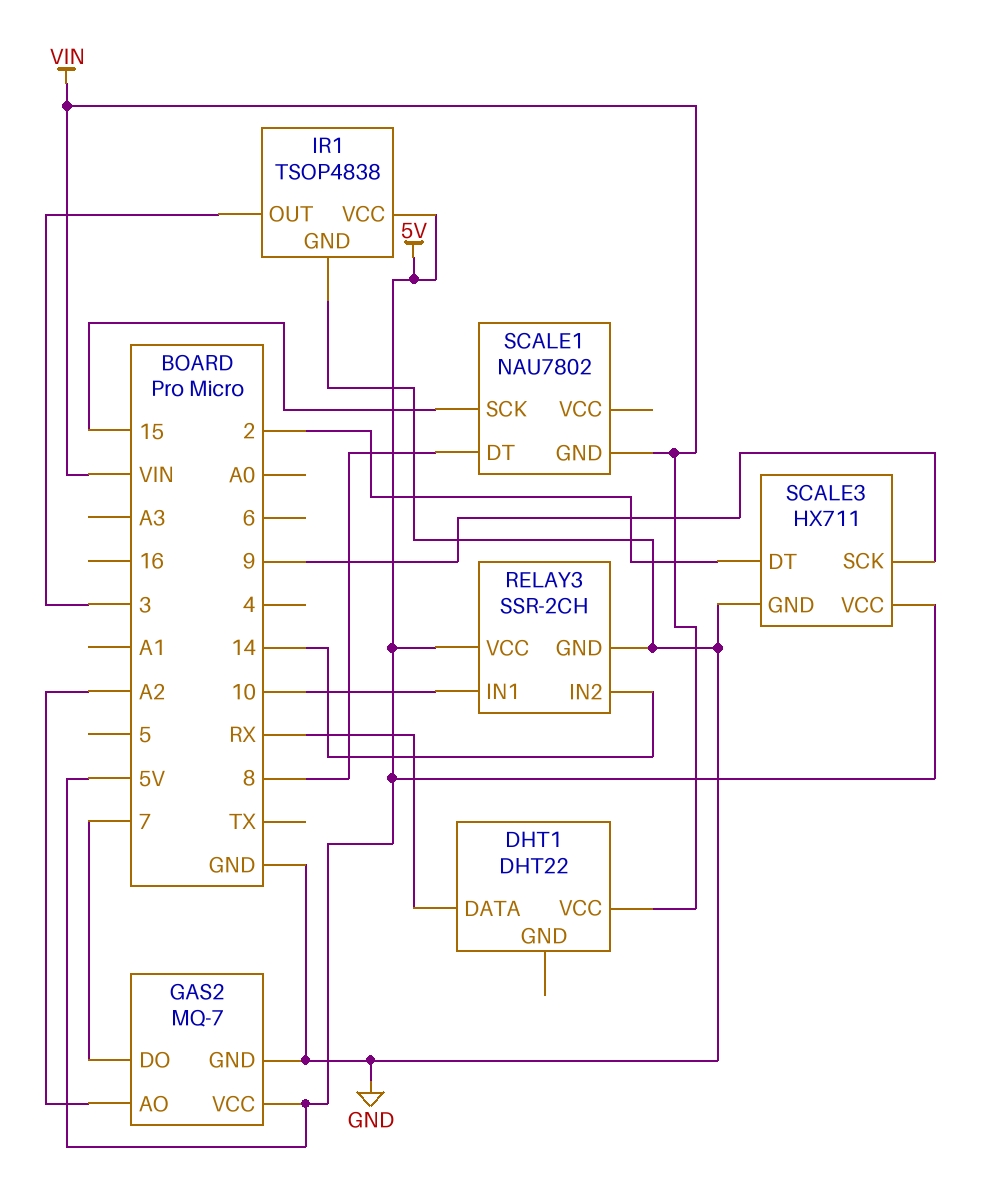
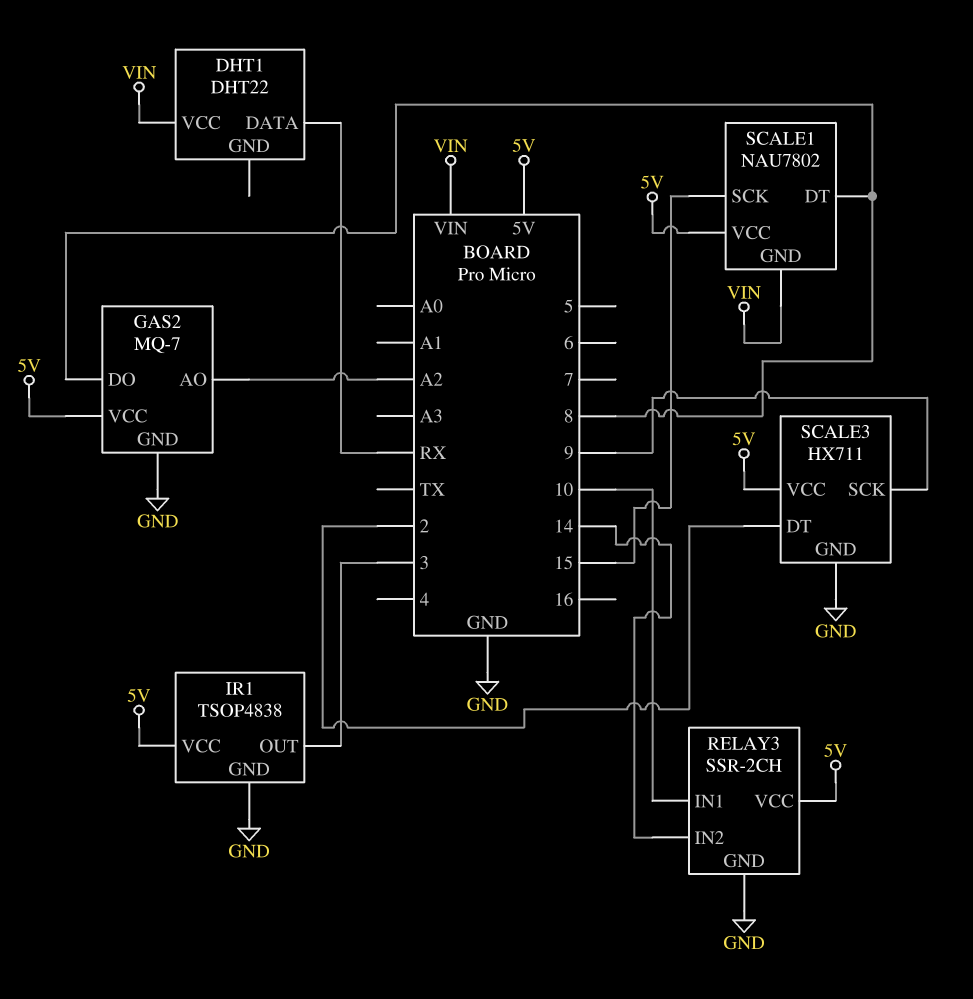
GAS2 pin DO: 7 -> 8
SCALE1 pin VCC: none -> 5V

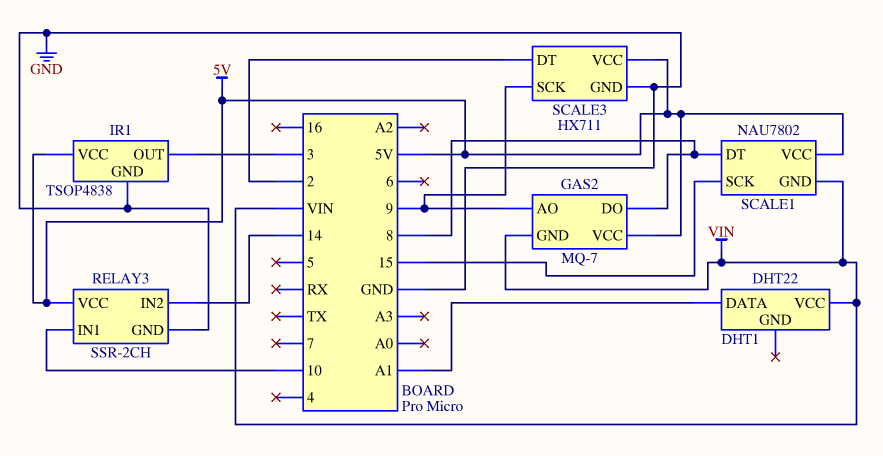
DHT1 pin DATA: RX -> A1
GAS2 pin AO: A2 -> 9
GAS2 pin GND: GND -> VIN

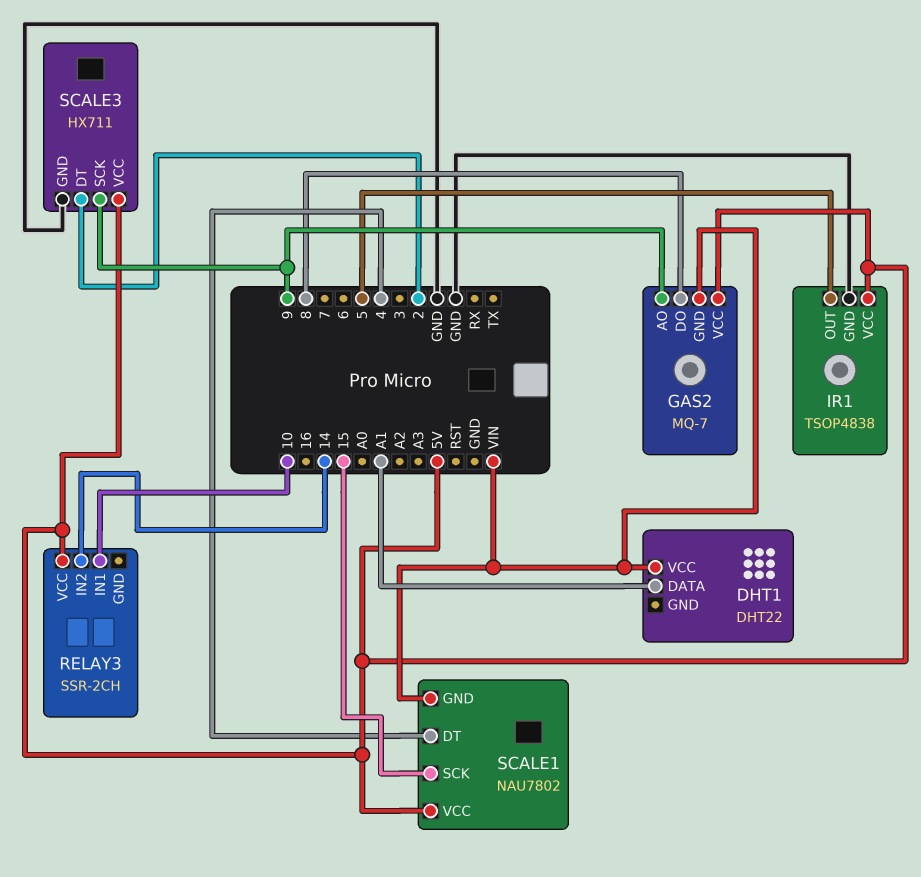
IR1 pin OUT: 3 -> 5
RELAY3 pin GND: GND -> none
SCALE1 pin DT: 8 -> 4

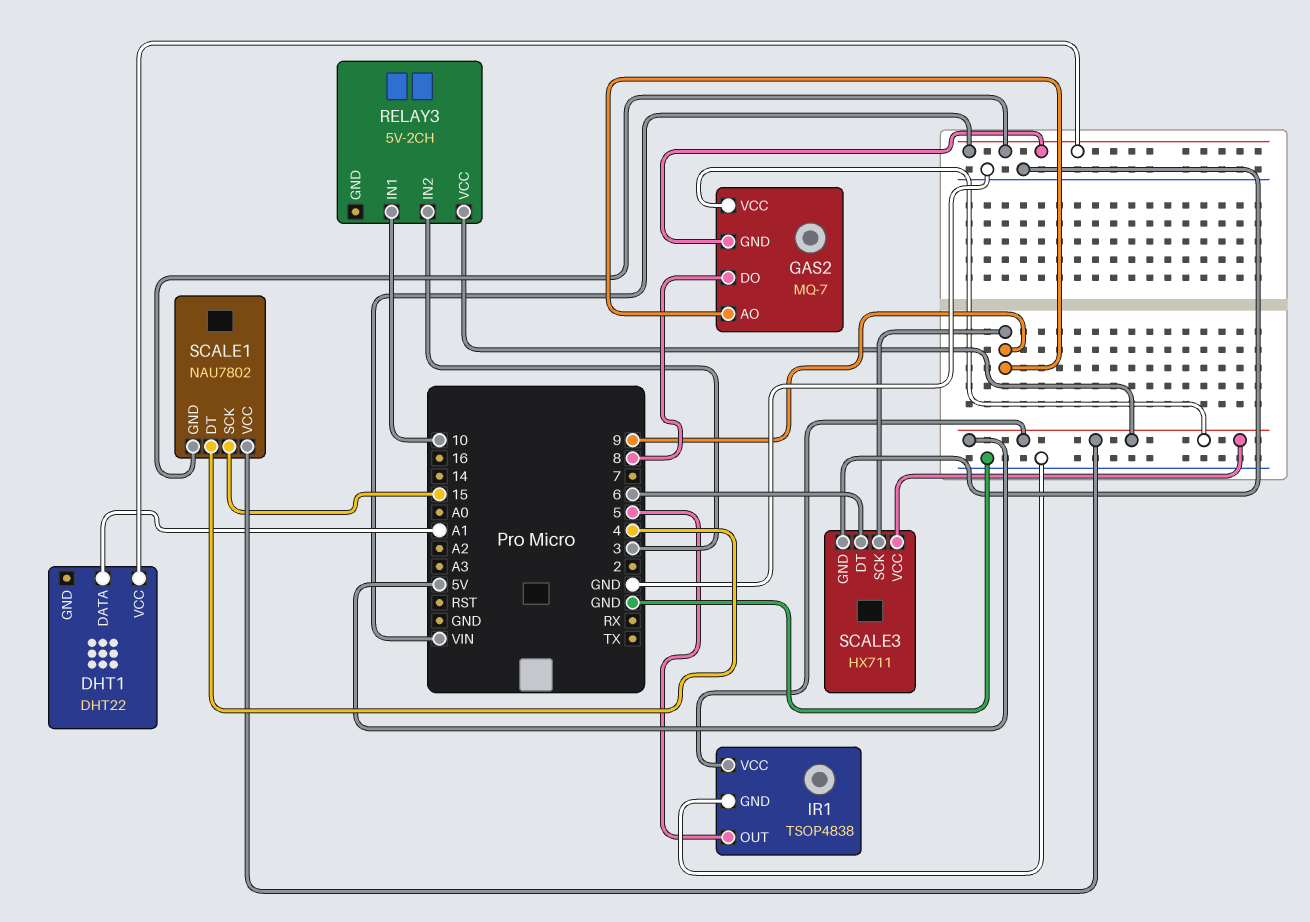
RELAY3: SSR-2CH -> 5V-2CH
RELAY3 pin IN2: 14 -> 3
SCALE3 pin DT: 2 -> 6

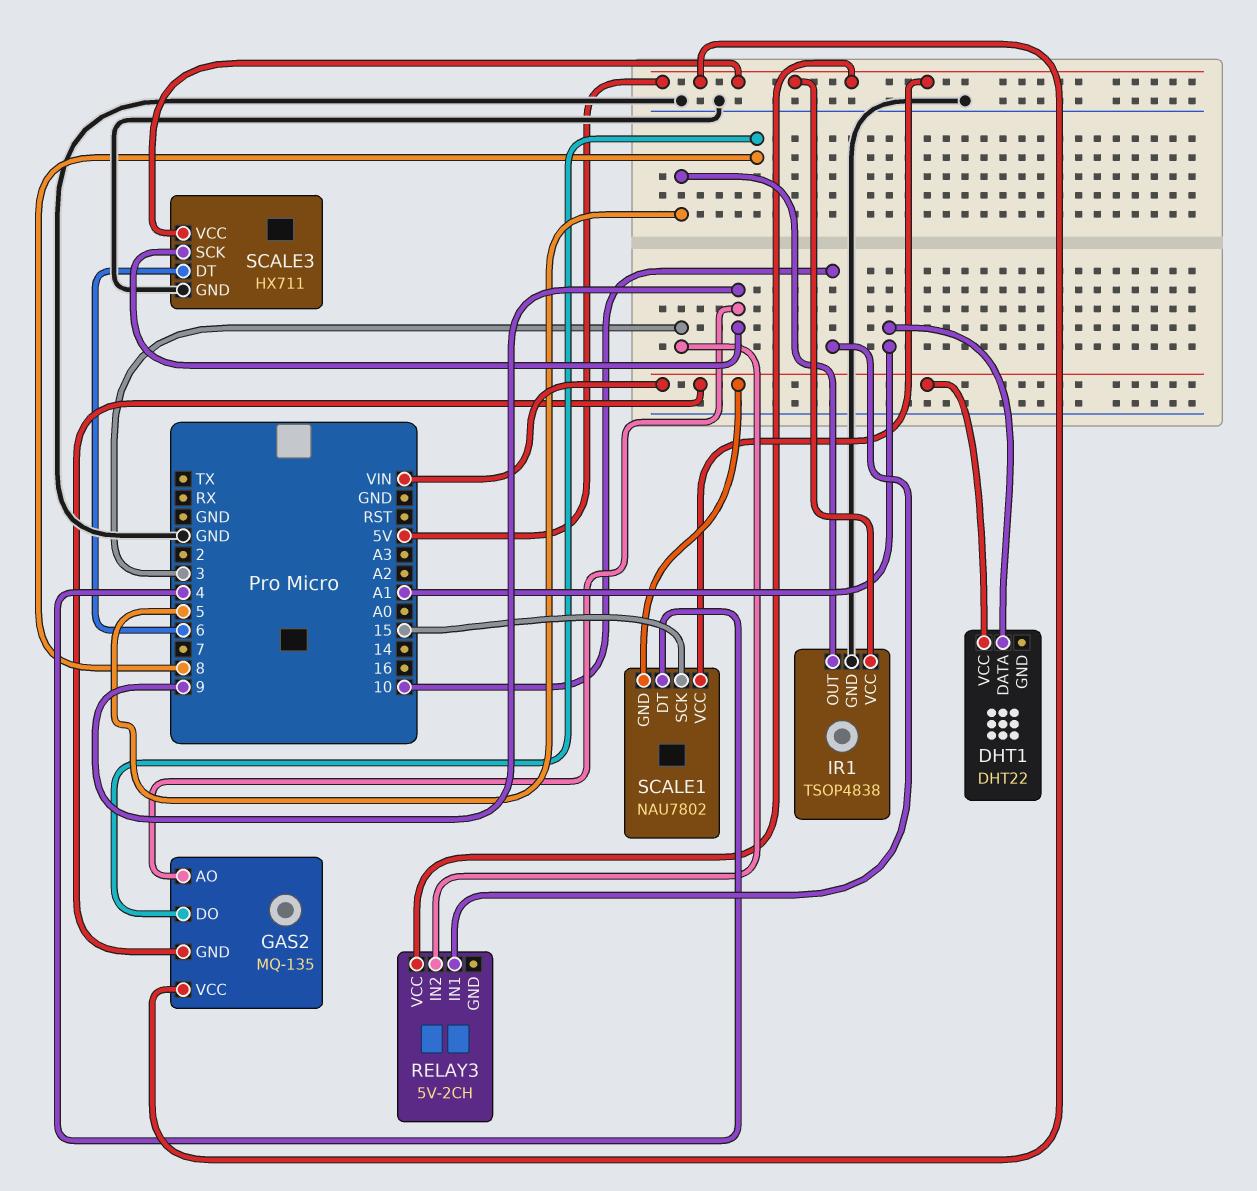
GAS2: MQ-7 -> MQ-135

